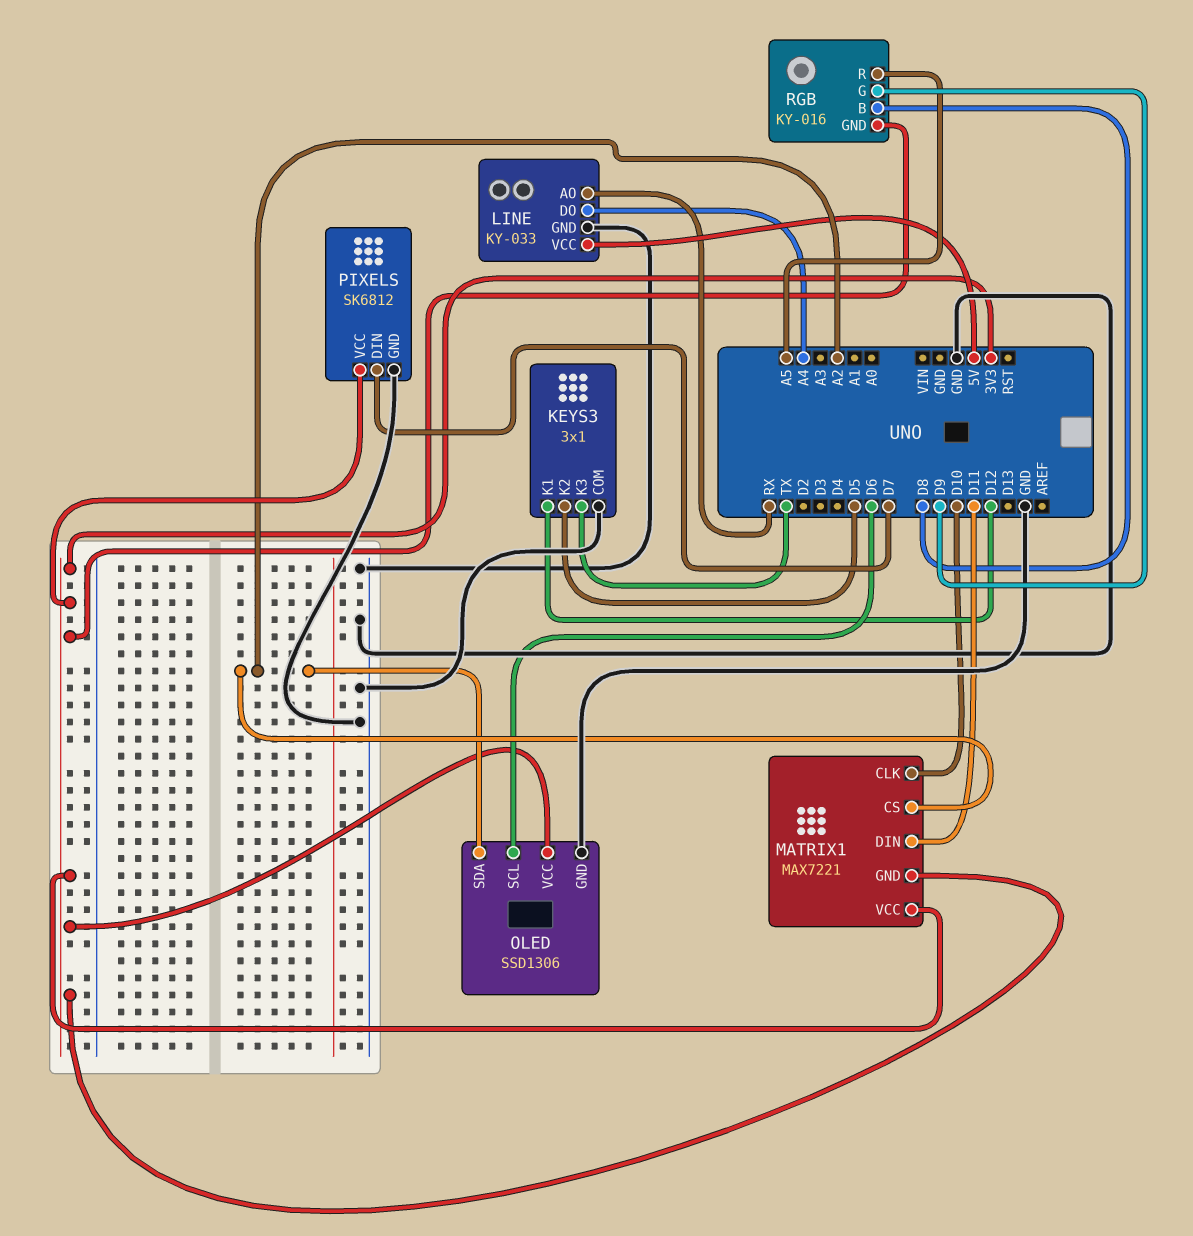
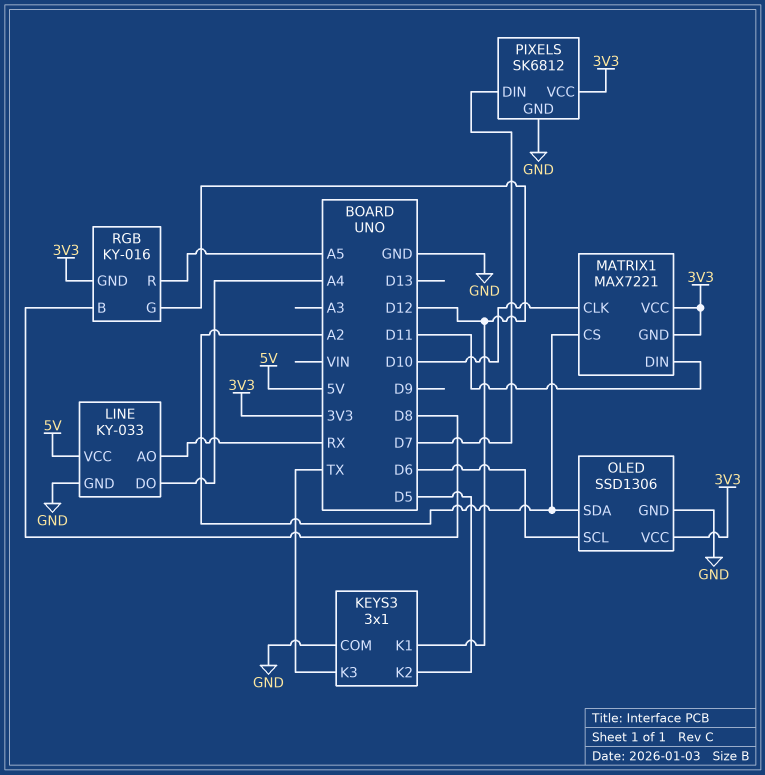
RGB pin G: D9 -> D12

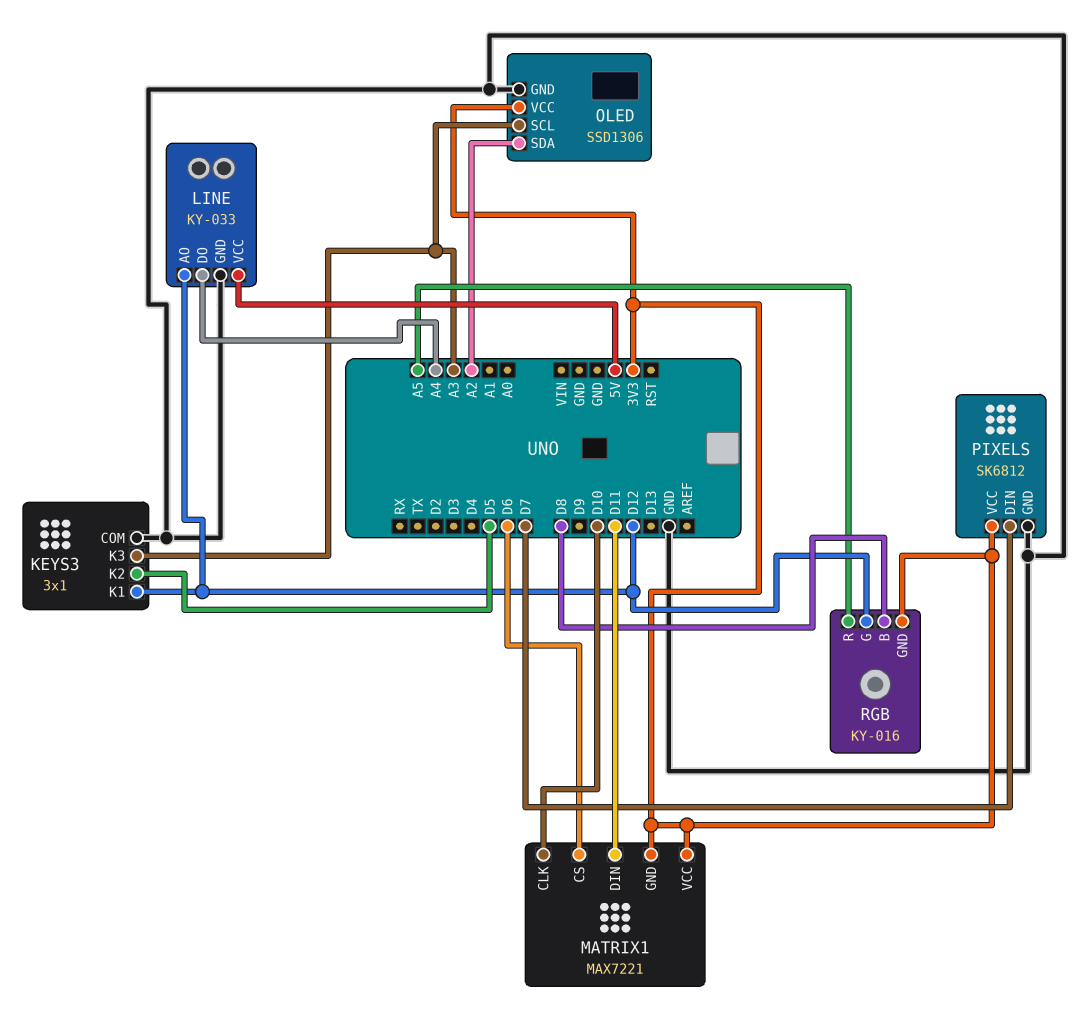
KEYS3 pin K3: TX -> A3
LINE pin AO: RX -> D12
MATRIX1 pin CS: A2 -> D6
OLED pin SCL: D6 -> A3

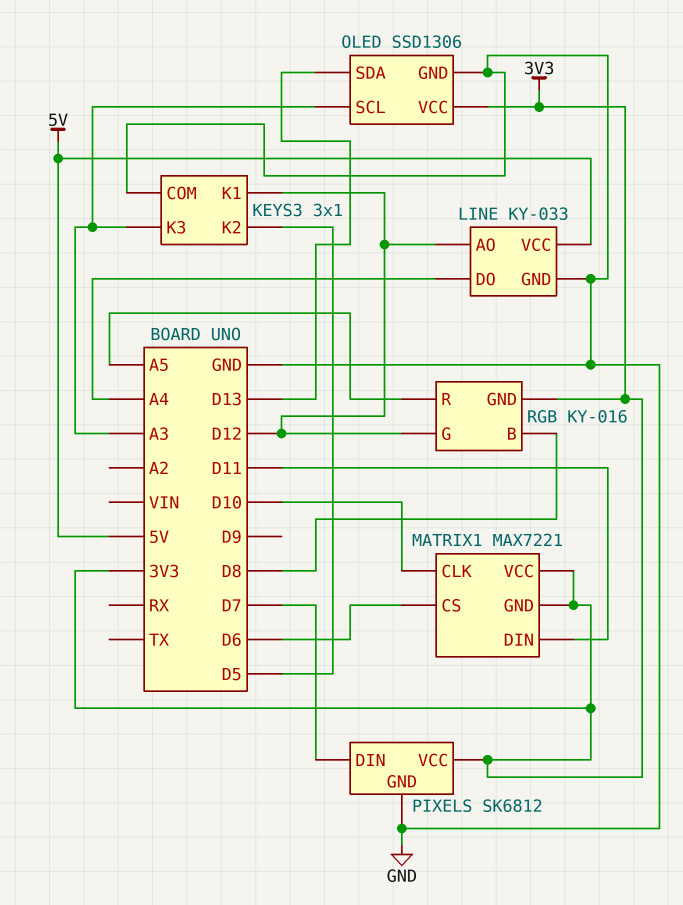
OLED pin SDA: A2 -> D13

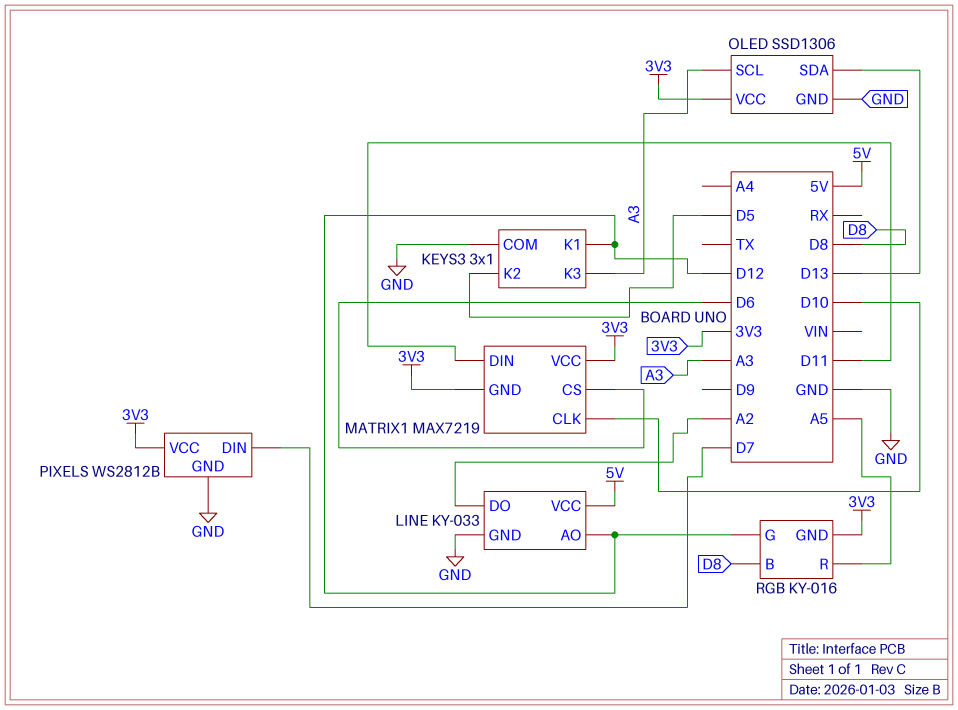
LINE pin DO: A4 -> A2
MATRIX1: MAX7221 -> MAX7219
PIXELS: SK6812 -> WS2812B

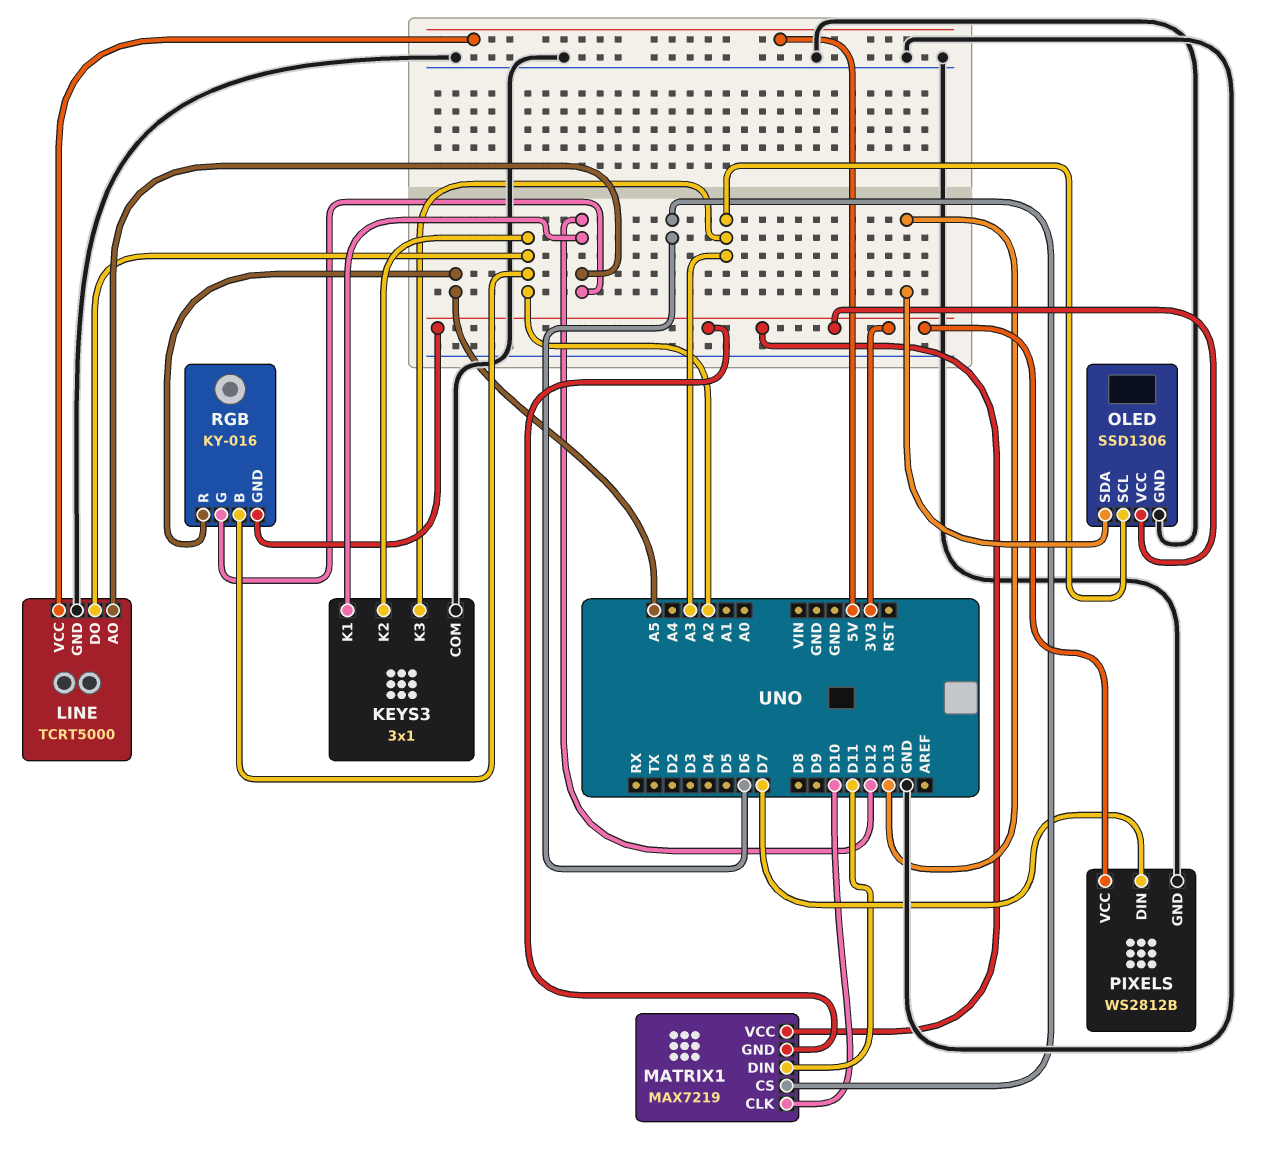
KEYS3 pin K2: D5 -> A2
LINE: KY-033 -> TCRT5000
RGB pin B: D8 -> A2

